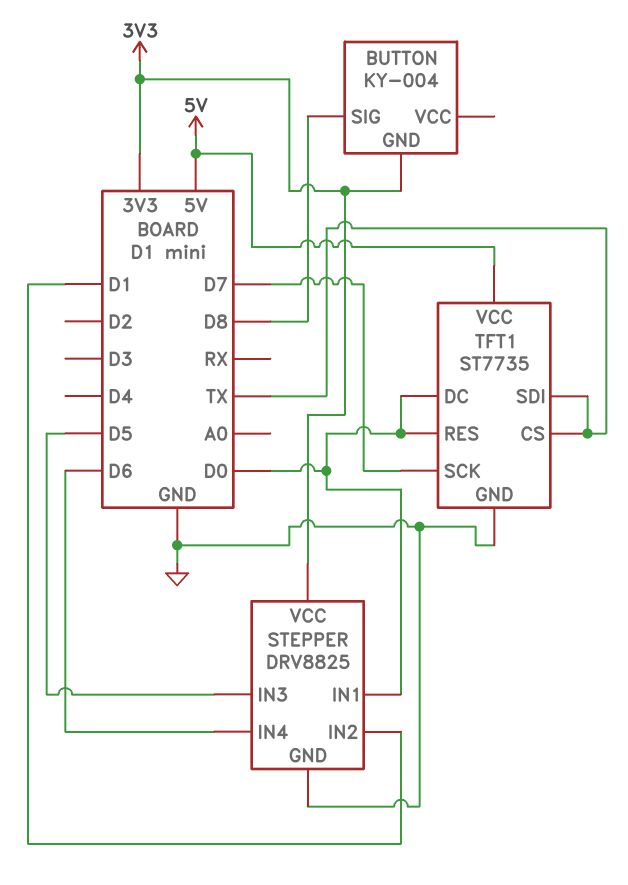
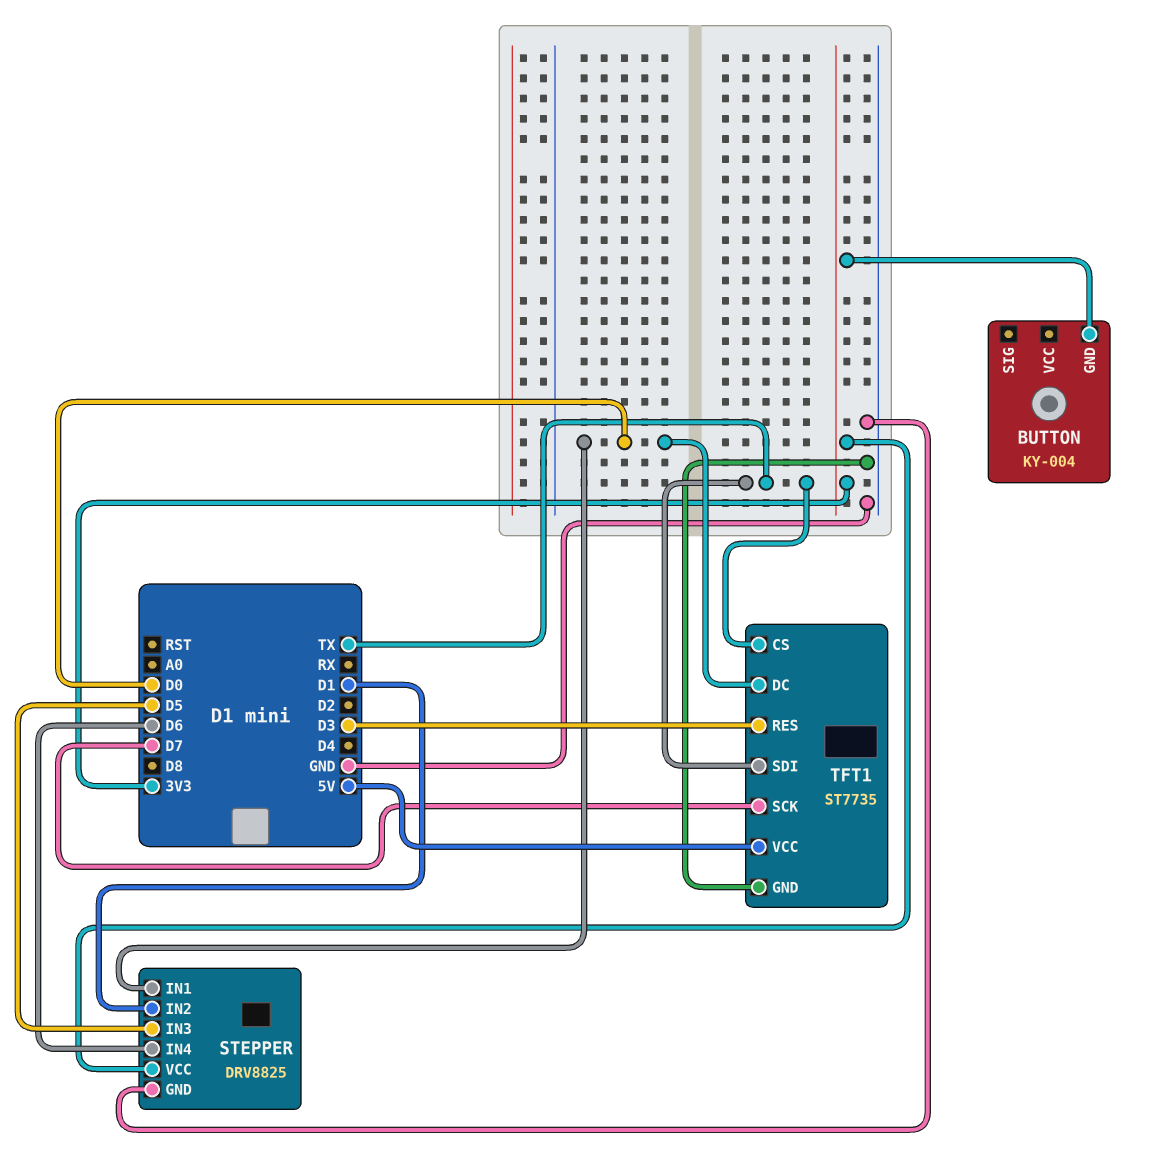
BUTTON pin SIG: D8 -> none
TFT1 pin RES: D0 -> D3

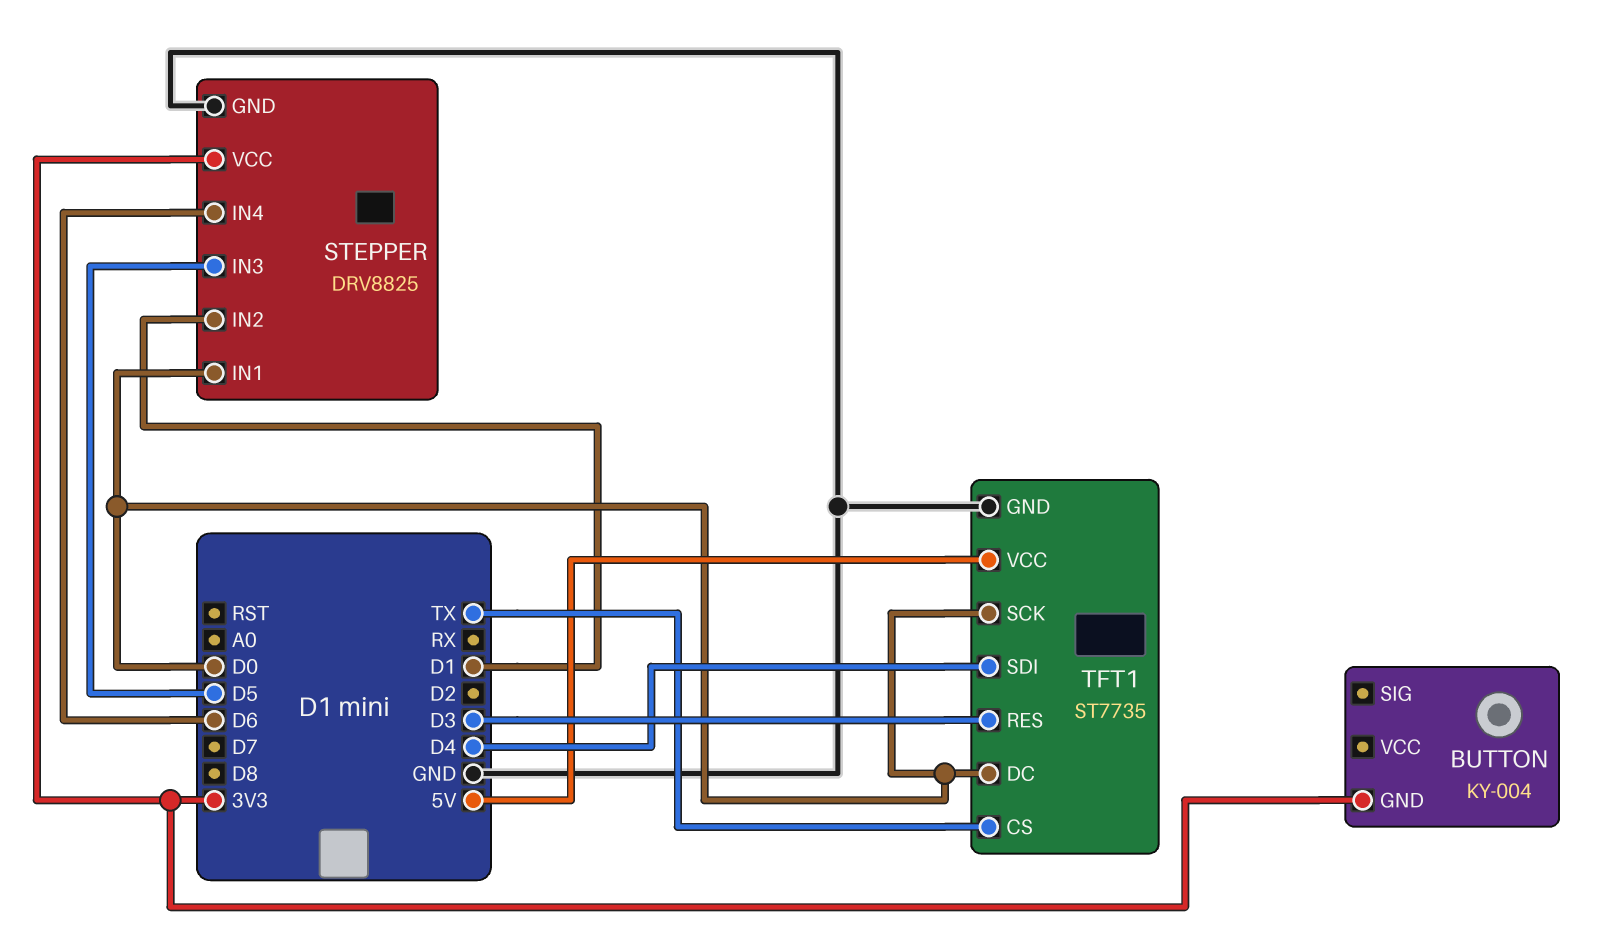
TFT1 pin SCK: D7 -> D0
TFT1 pin SDI: TX -> D4

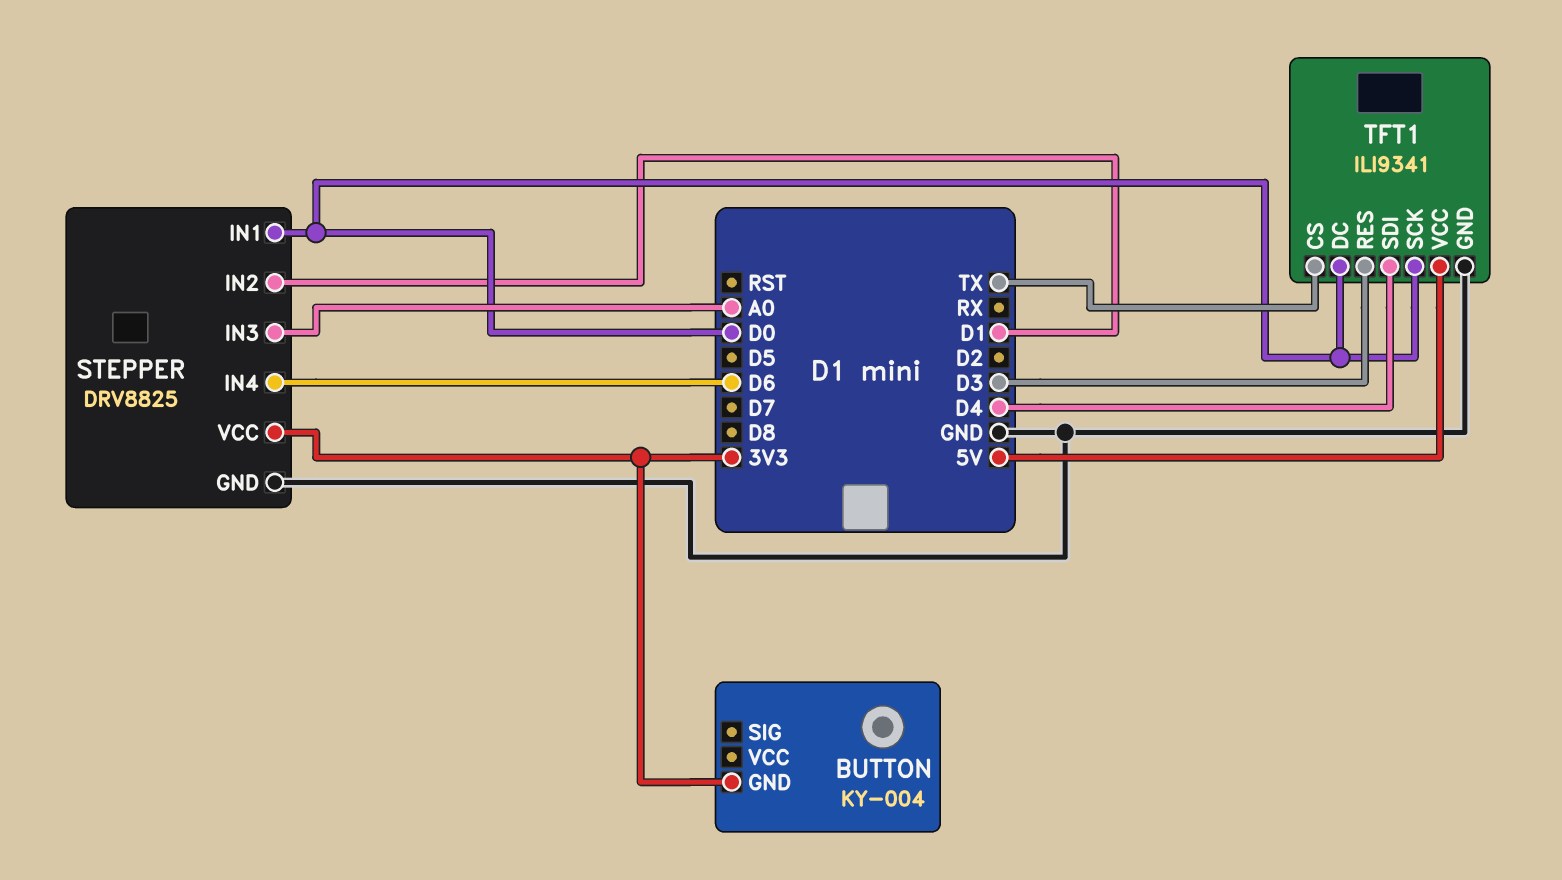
STEPPER pin IN3: D5 -> A0
TFT1: ST7735 -> ILI9341

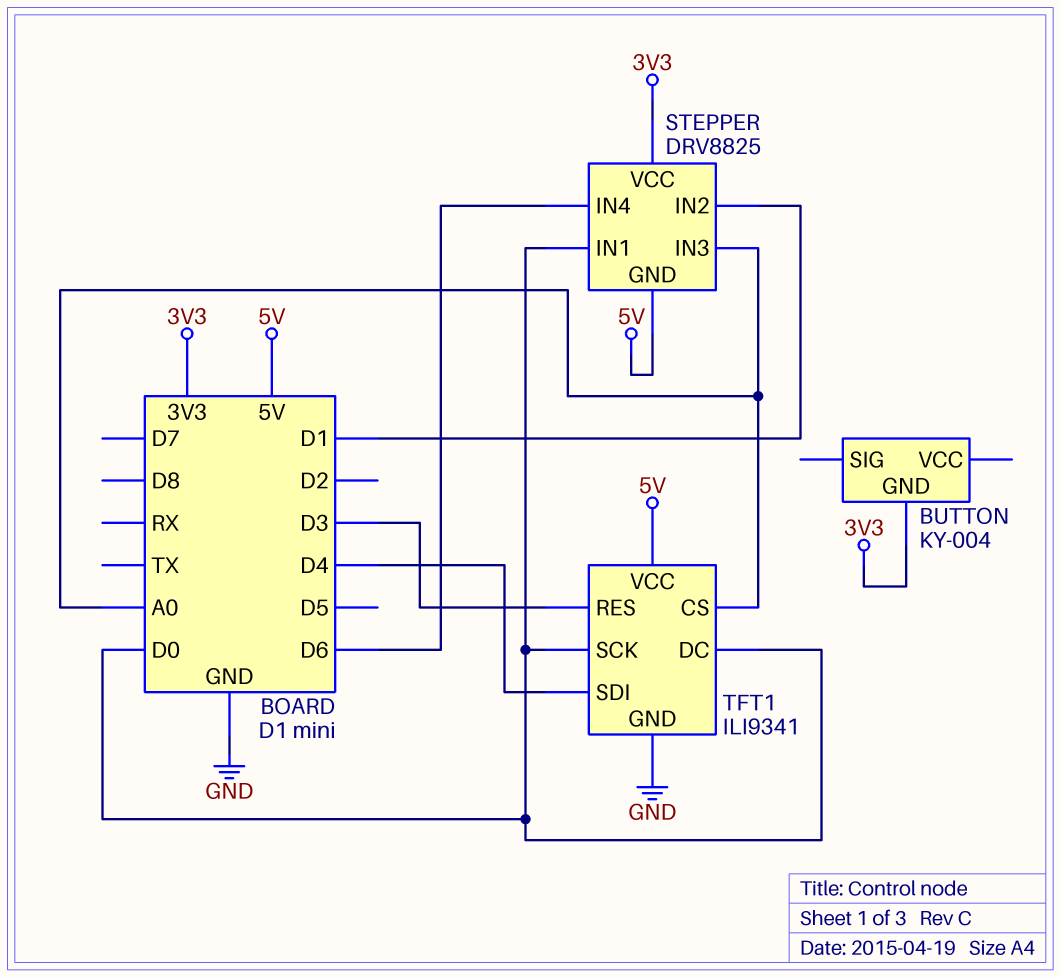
STEPPER pin GND: GND -> 5V
TFT1 pin CS: TX -> A0

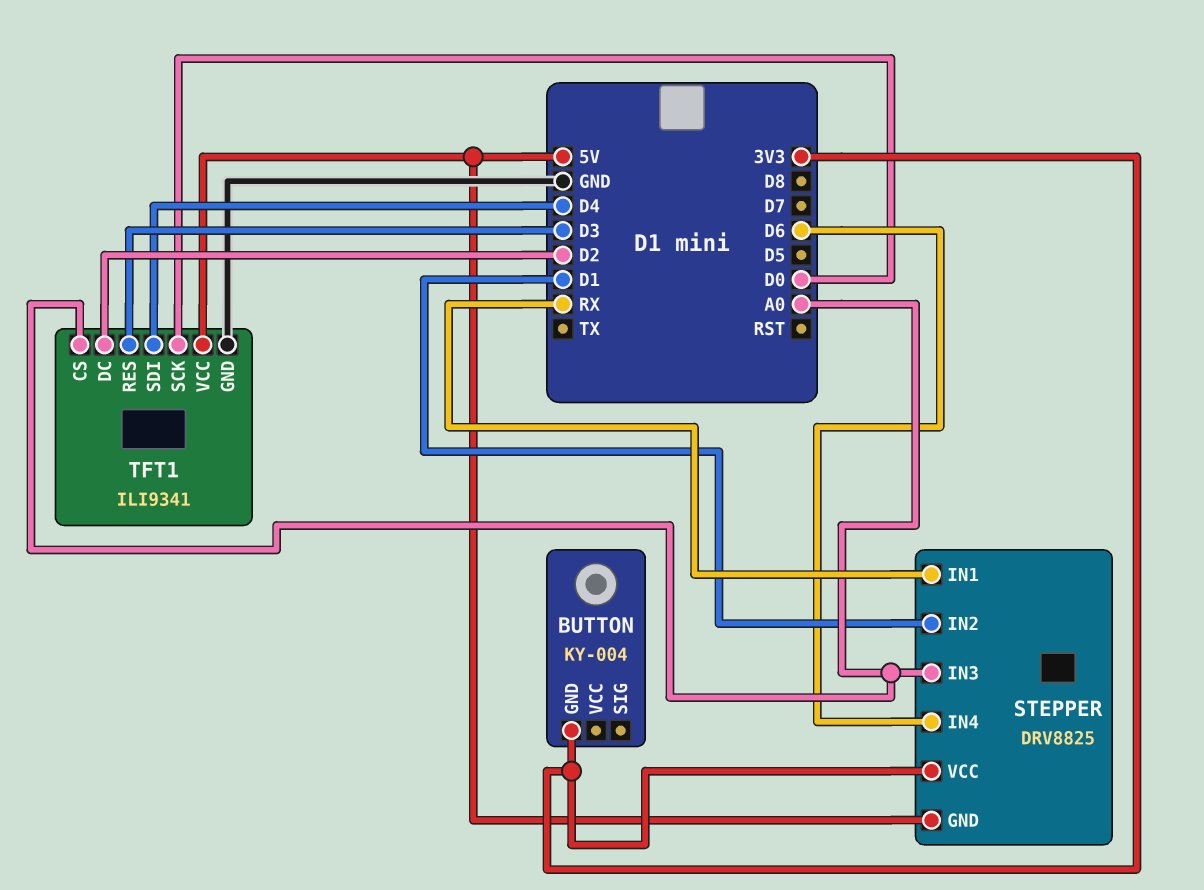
STEPPER pin IN1: D0 -> RX
TFT1 pin DC: D0 -> D2

